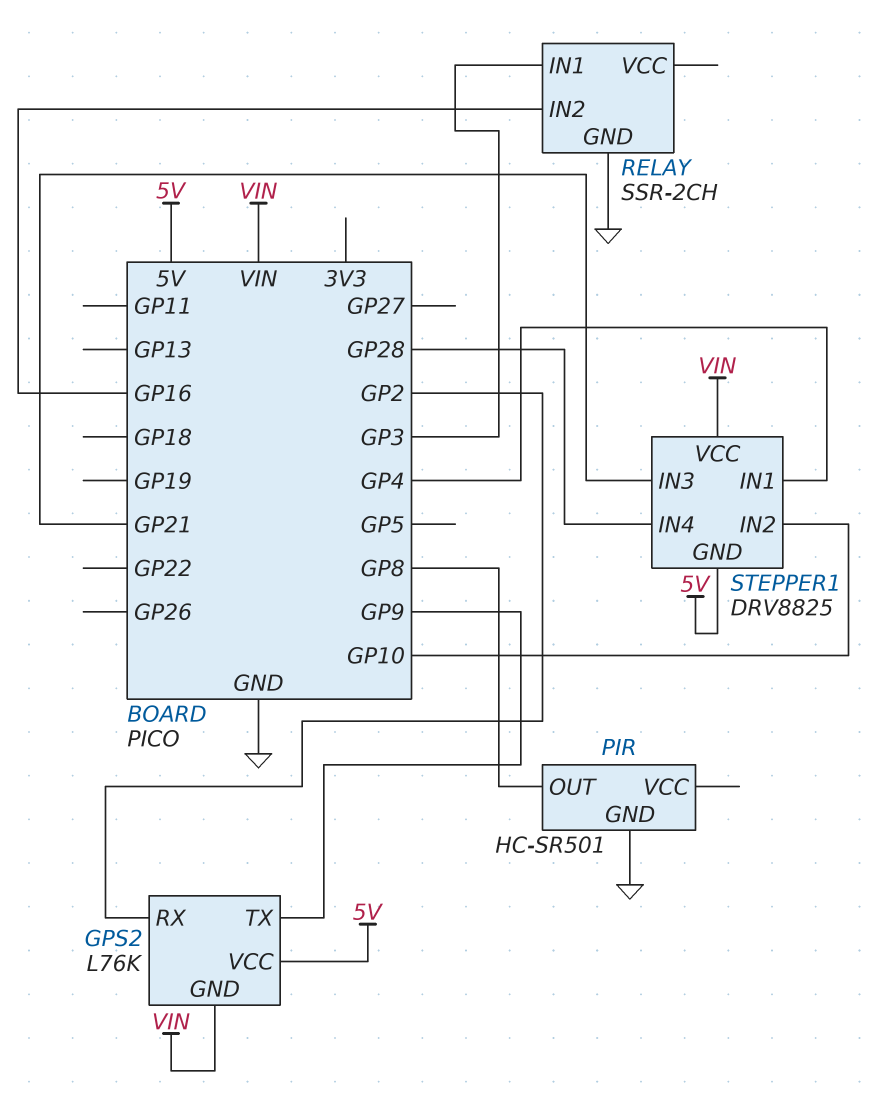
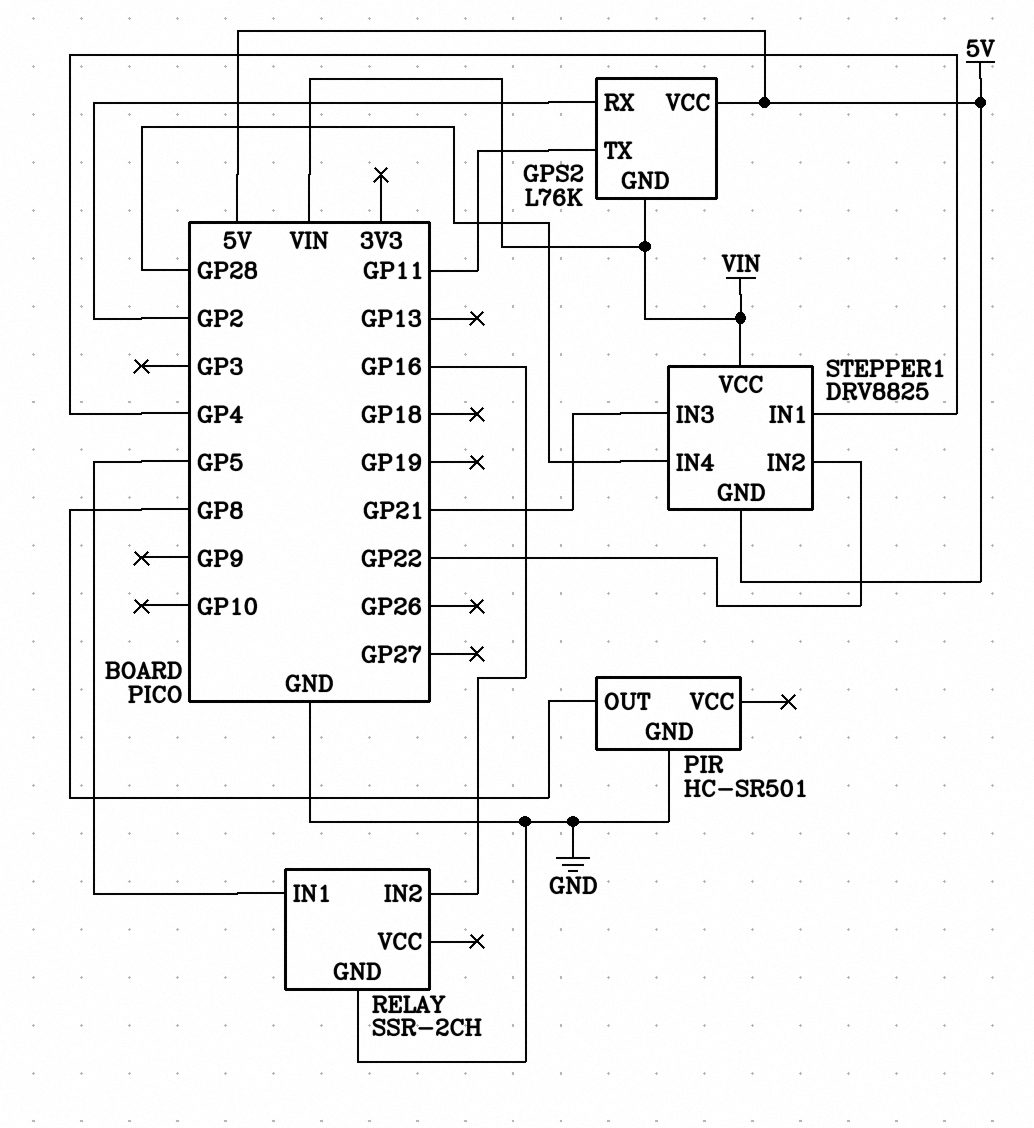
GPS2 pin TX: GP9 -> GP11
RELAY pin IN1: GP3 -> GP5
STEPPER1 pin IN2: GP10 -> GP22

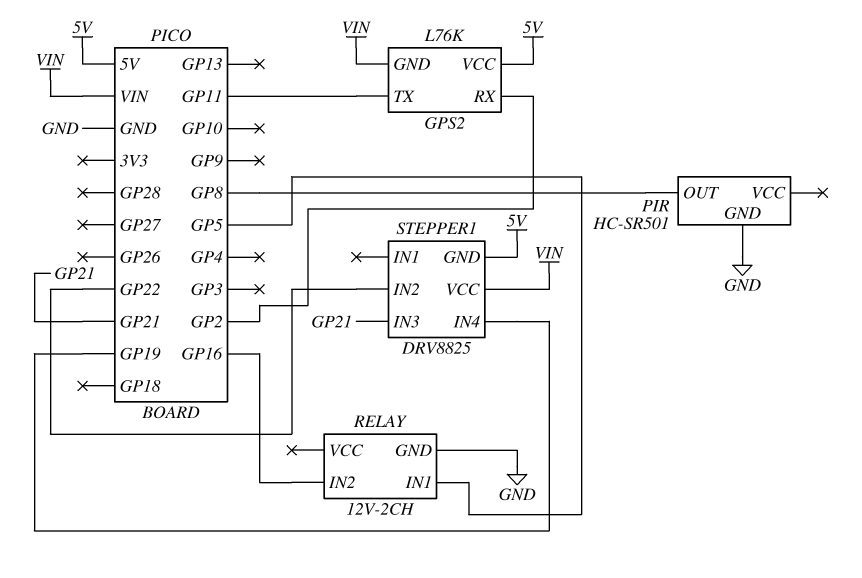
RELAY: SSR-2CH -> 12V-2CH
STEPPER1 pin IN1: GP4 -> none
STEPPER1 pin IN4: GP28 -> GP19

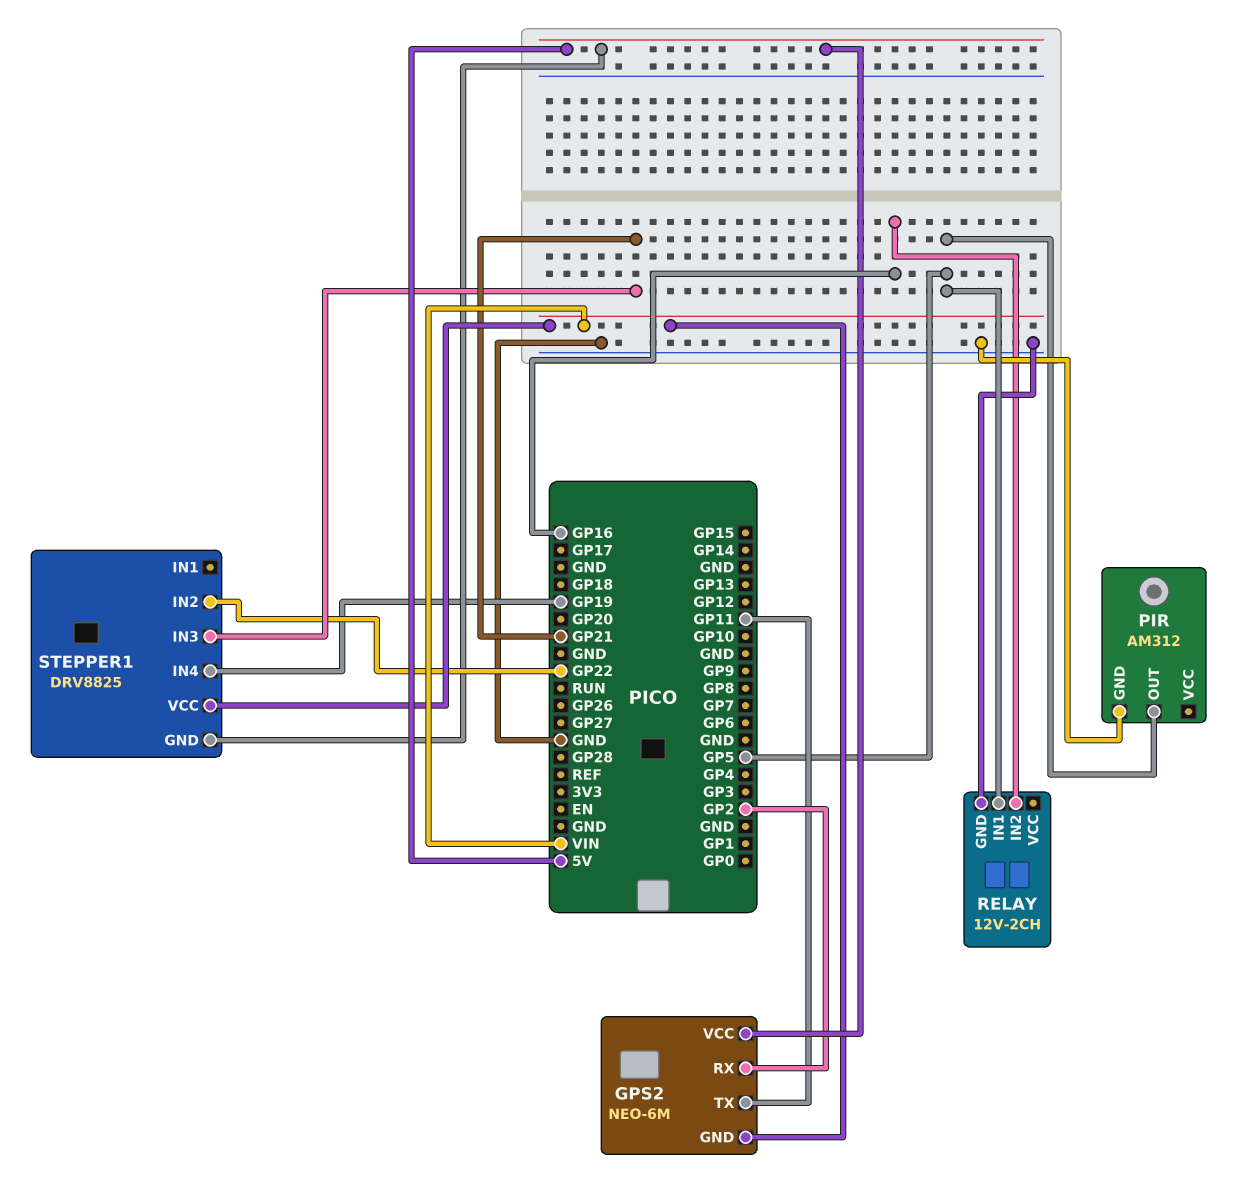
GPS2: L76K -> NEO-6M
PIR: HC-SR501 -> AM312
PIR pin OUT: GP8 -> GP5

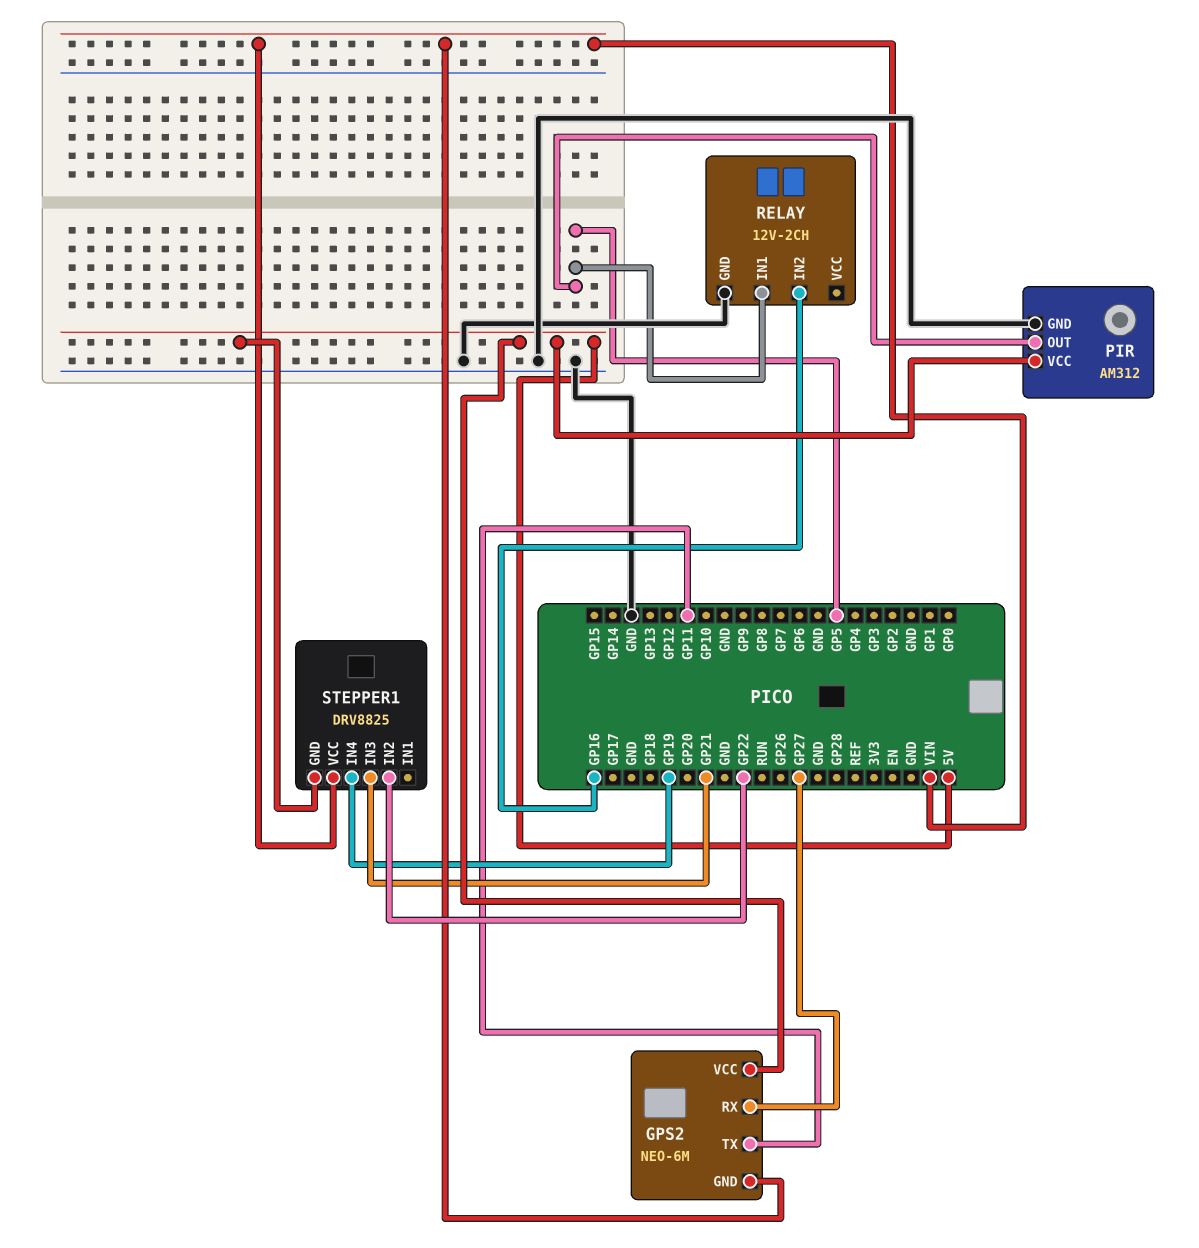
GPS2 pin RX: GP2 -> GP27
PIR pin VCC: none -> 5V

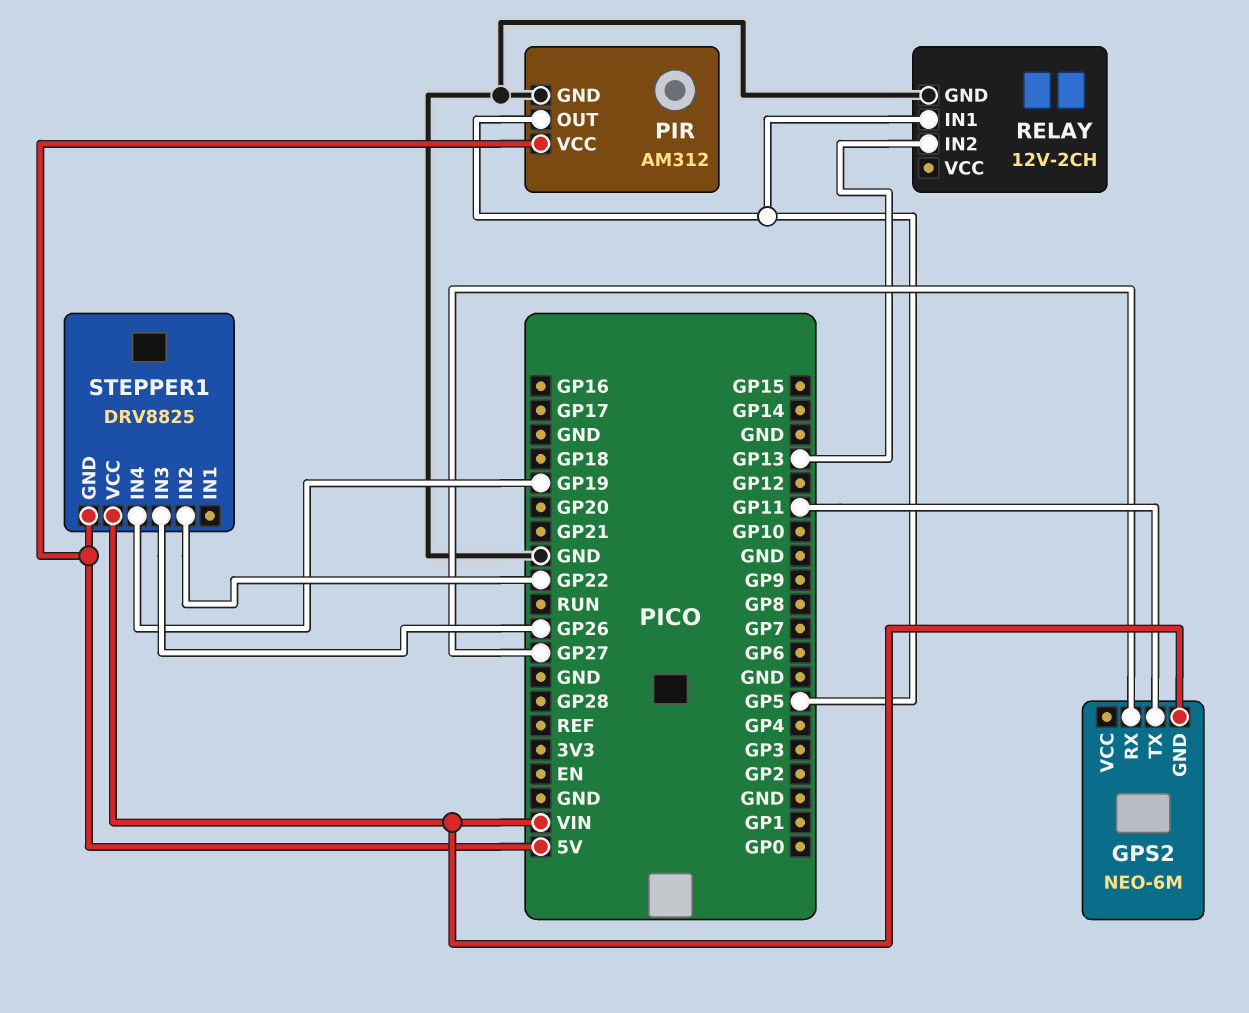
GPS2 pin VCC: 5V -> none
RELAY pin IN2: GP16 -> GP13
STEPPER1 pin IN3: GP21 -> GP26

